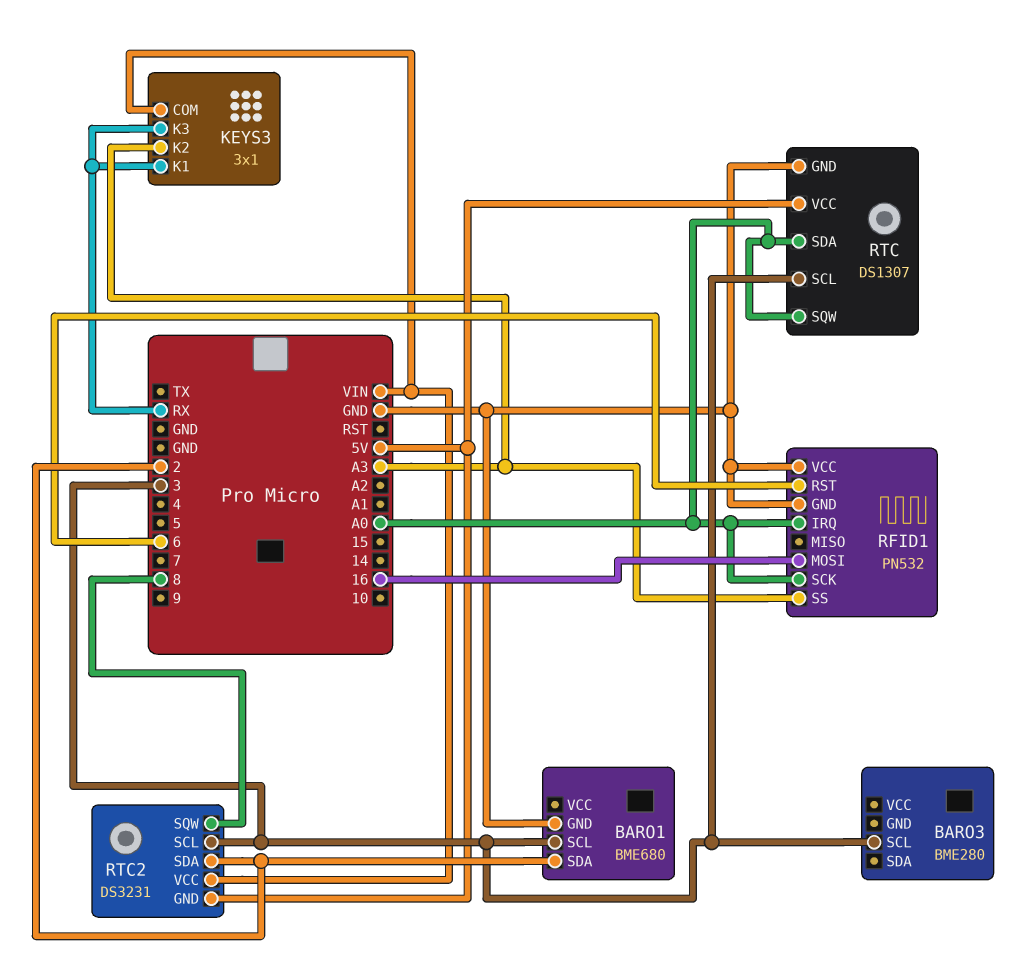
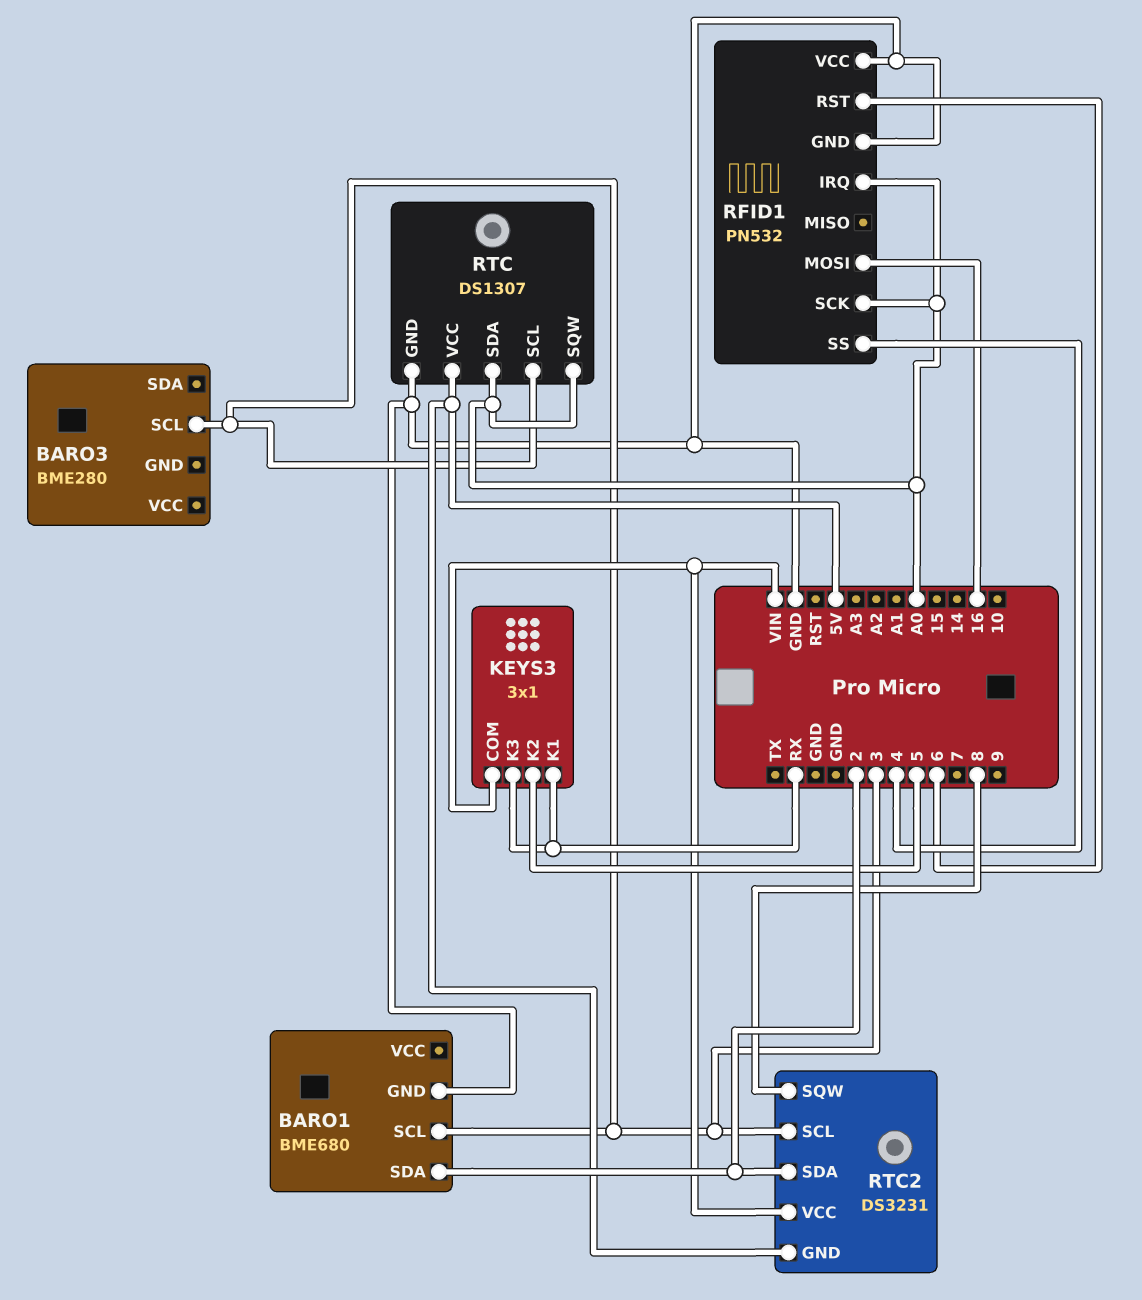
KEYS3 pin K2: A3 -> 5
RFID1 pin SS: A3 -> 4

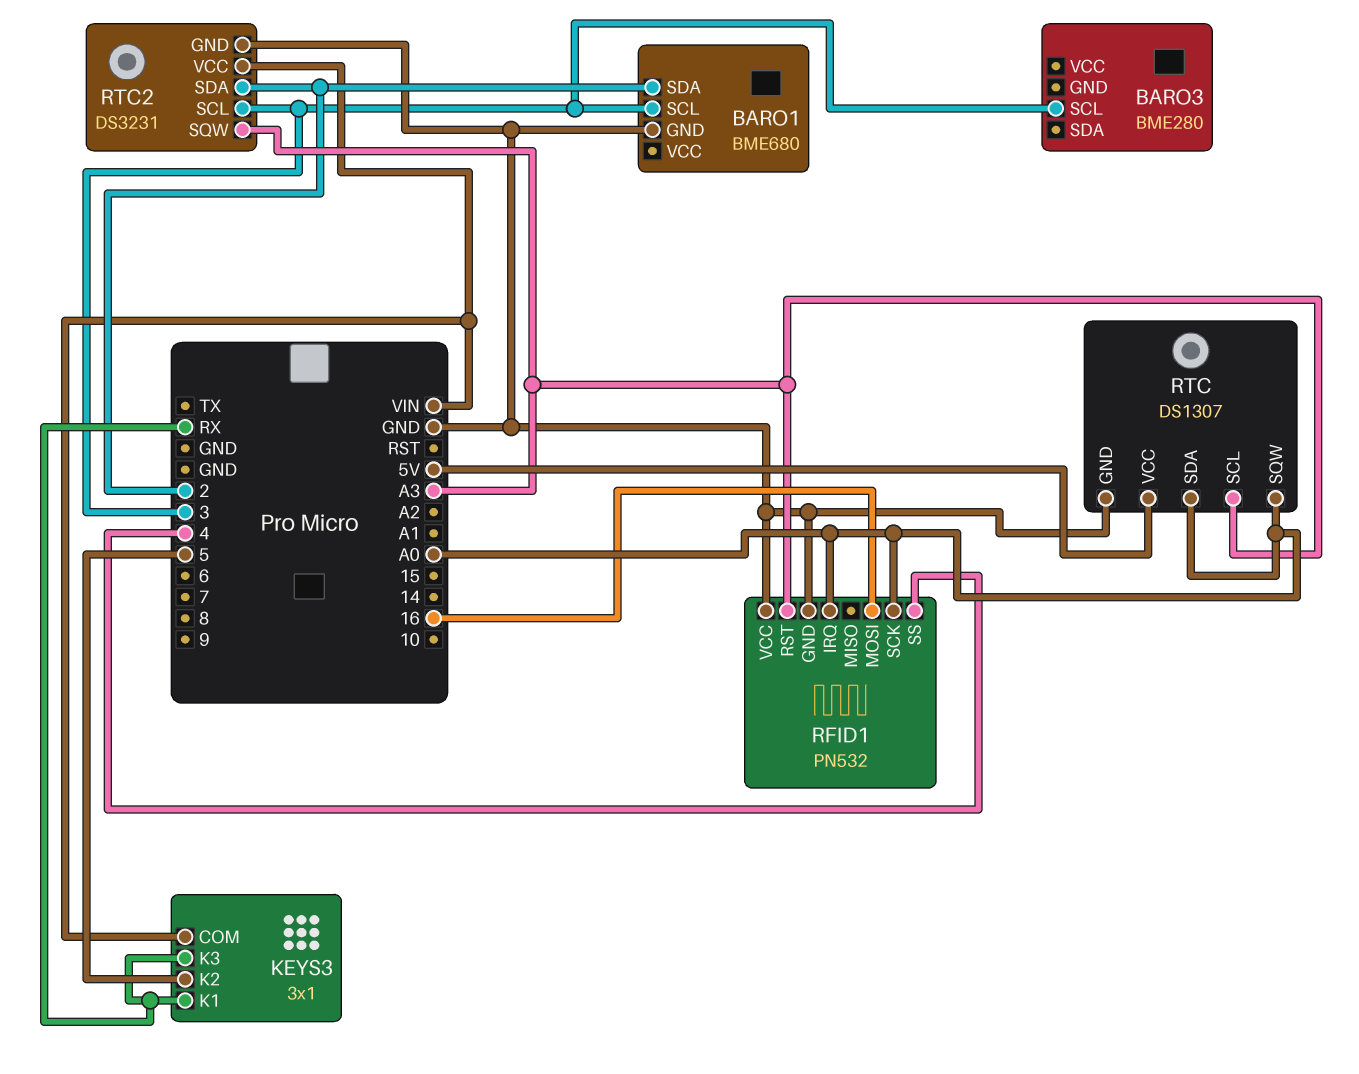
RFID1 pin RST: 6 -> A3
RTC pin SCL: 3 -> A3
RTC2 pin GND: 5V -> GND
RTC2 pin SQW: 8 -> A3

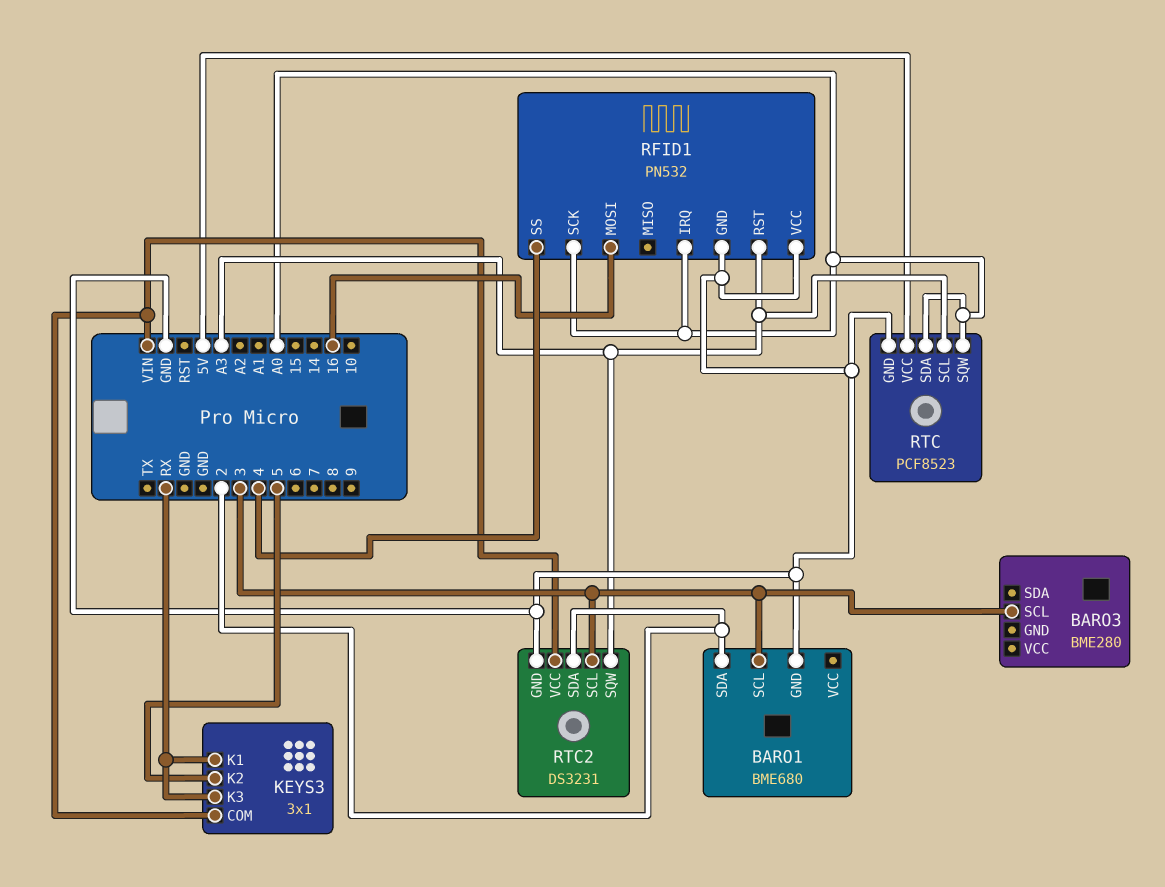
RTC: DS1307 -> PCF8523

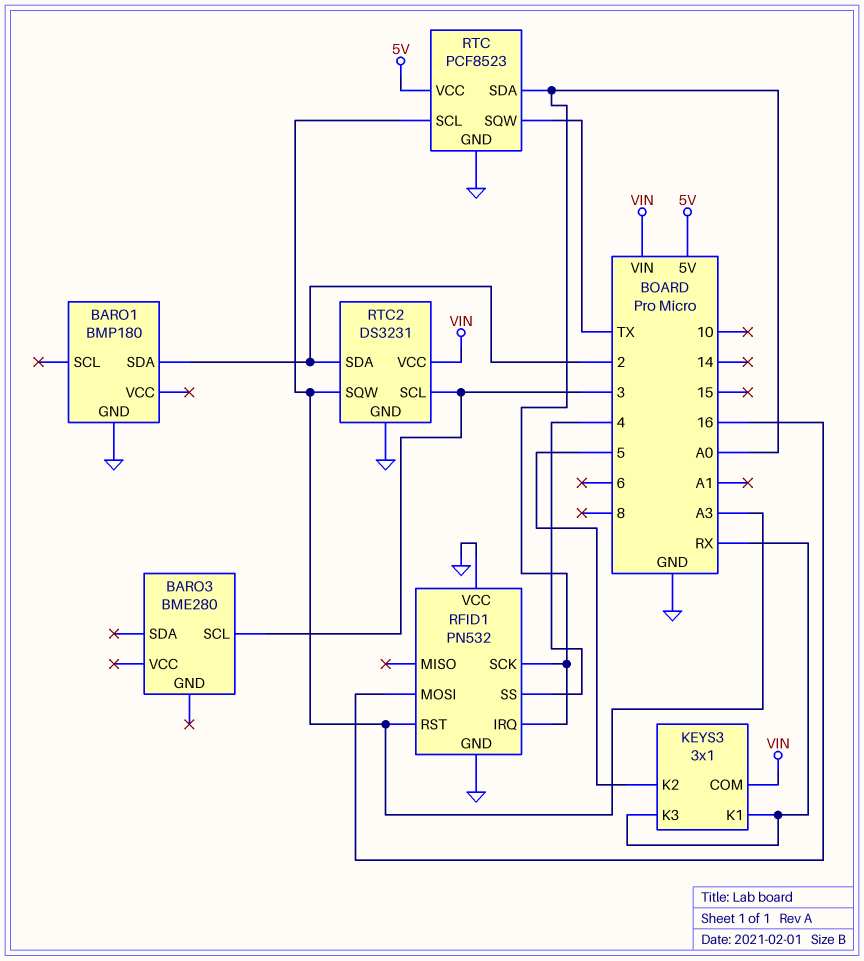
BARO1: BME680 -> BMP180
BARO1 pin SCL: 3 -> none
RTC pin SQW: A0 -> TX

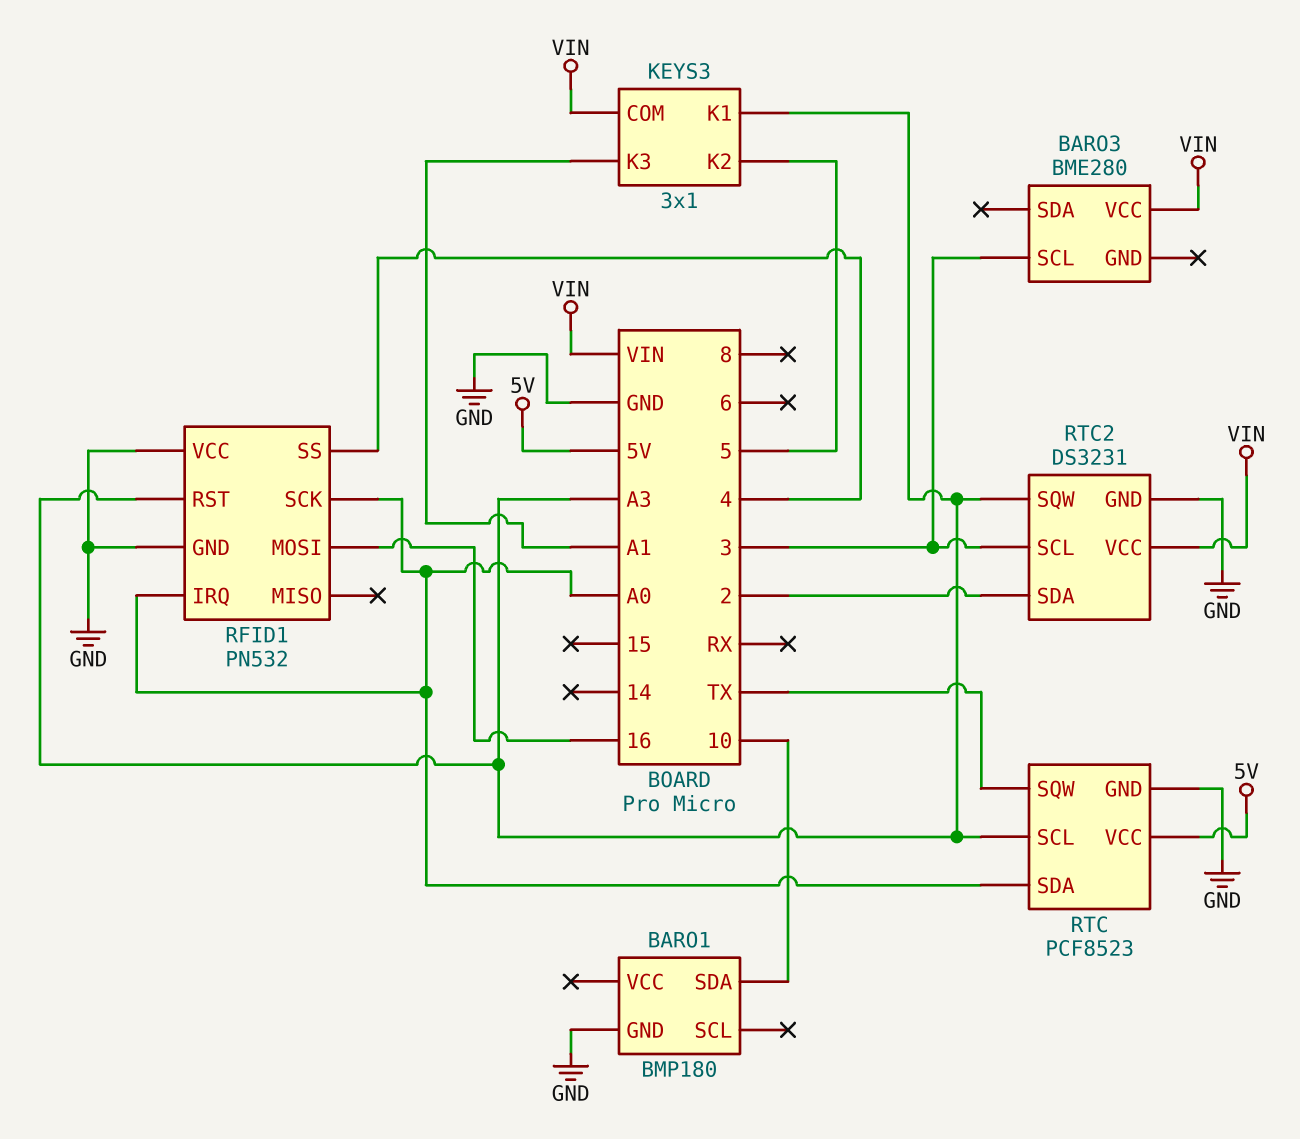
BARO1 pin SDA: 2 -> 10
BARO3 pin VCC: none -> VIN
KEYS3 pin K1: RX -> A3
KEYS3 pin K3: RX -> A1

